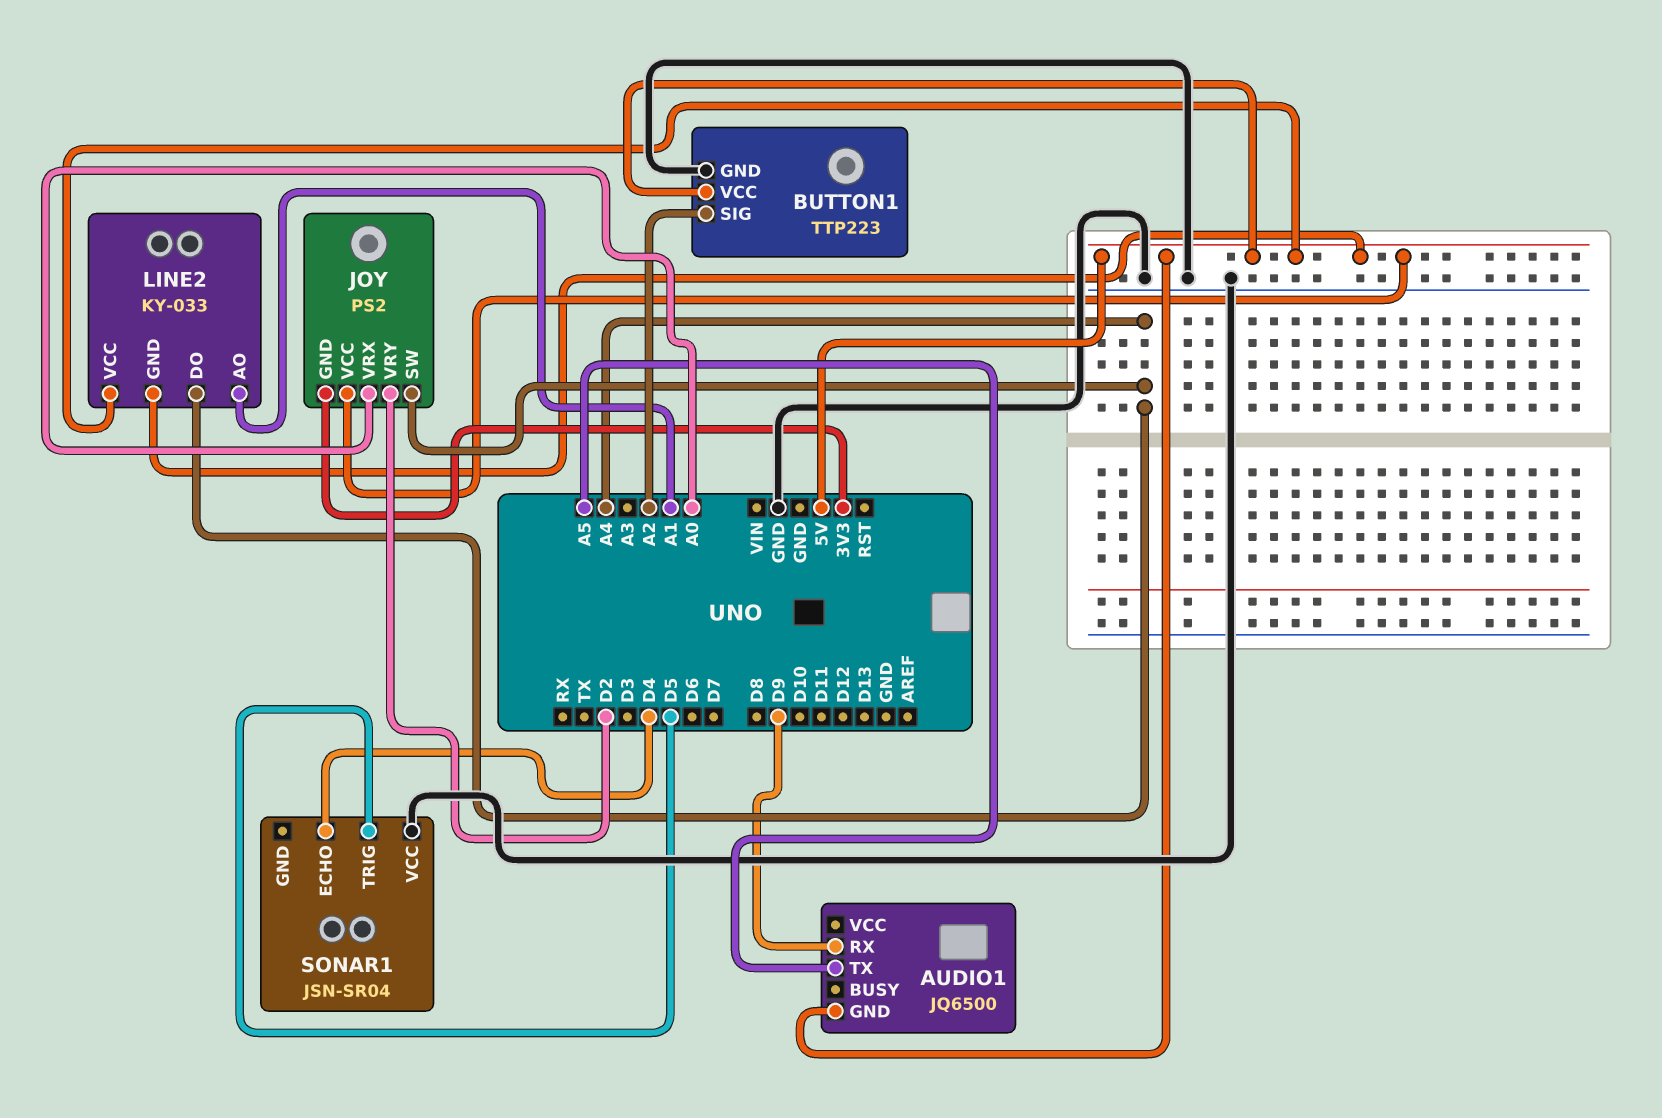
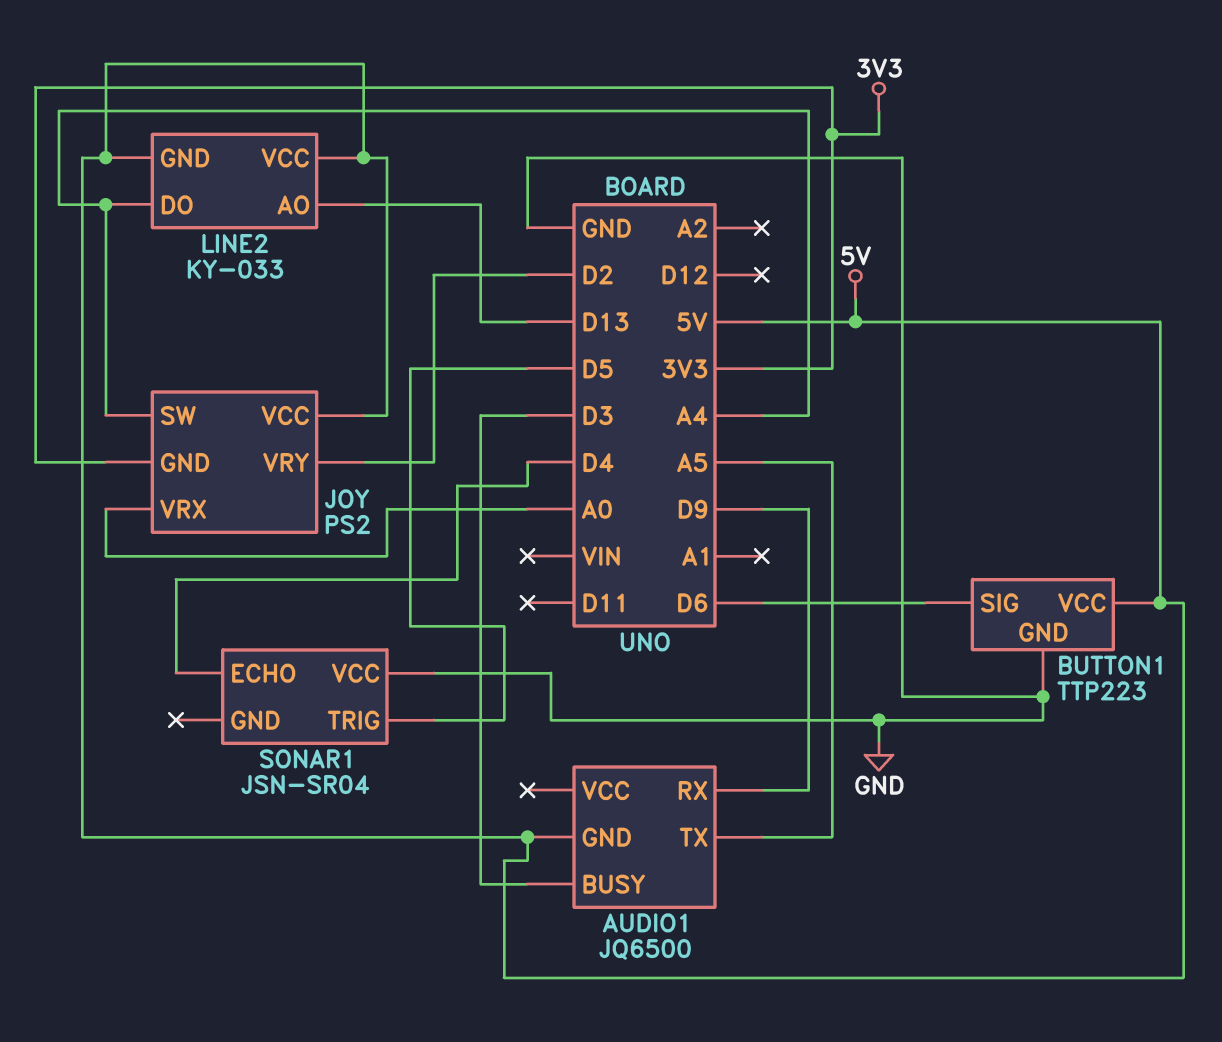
AUDIO1 pin BUSY: none -> D3
BUTTON1 pin SIG: A2 -> D6
LINE2 pin AO: A1 -> D13

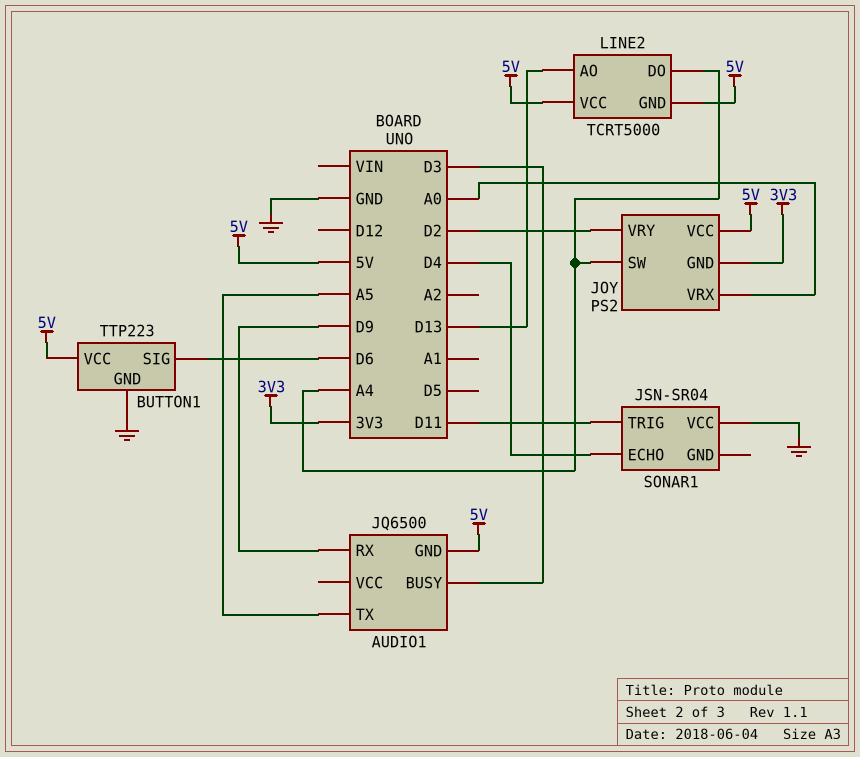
LINE2: KY-033 -> TCRT5000
SONAR1 pin TRIG: D5 -> D11

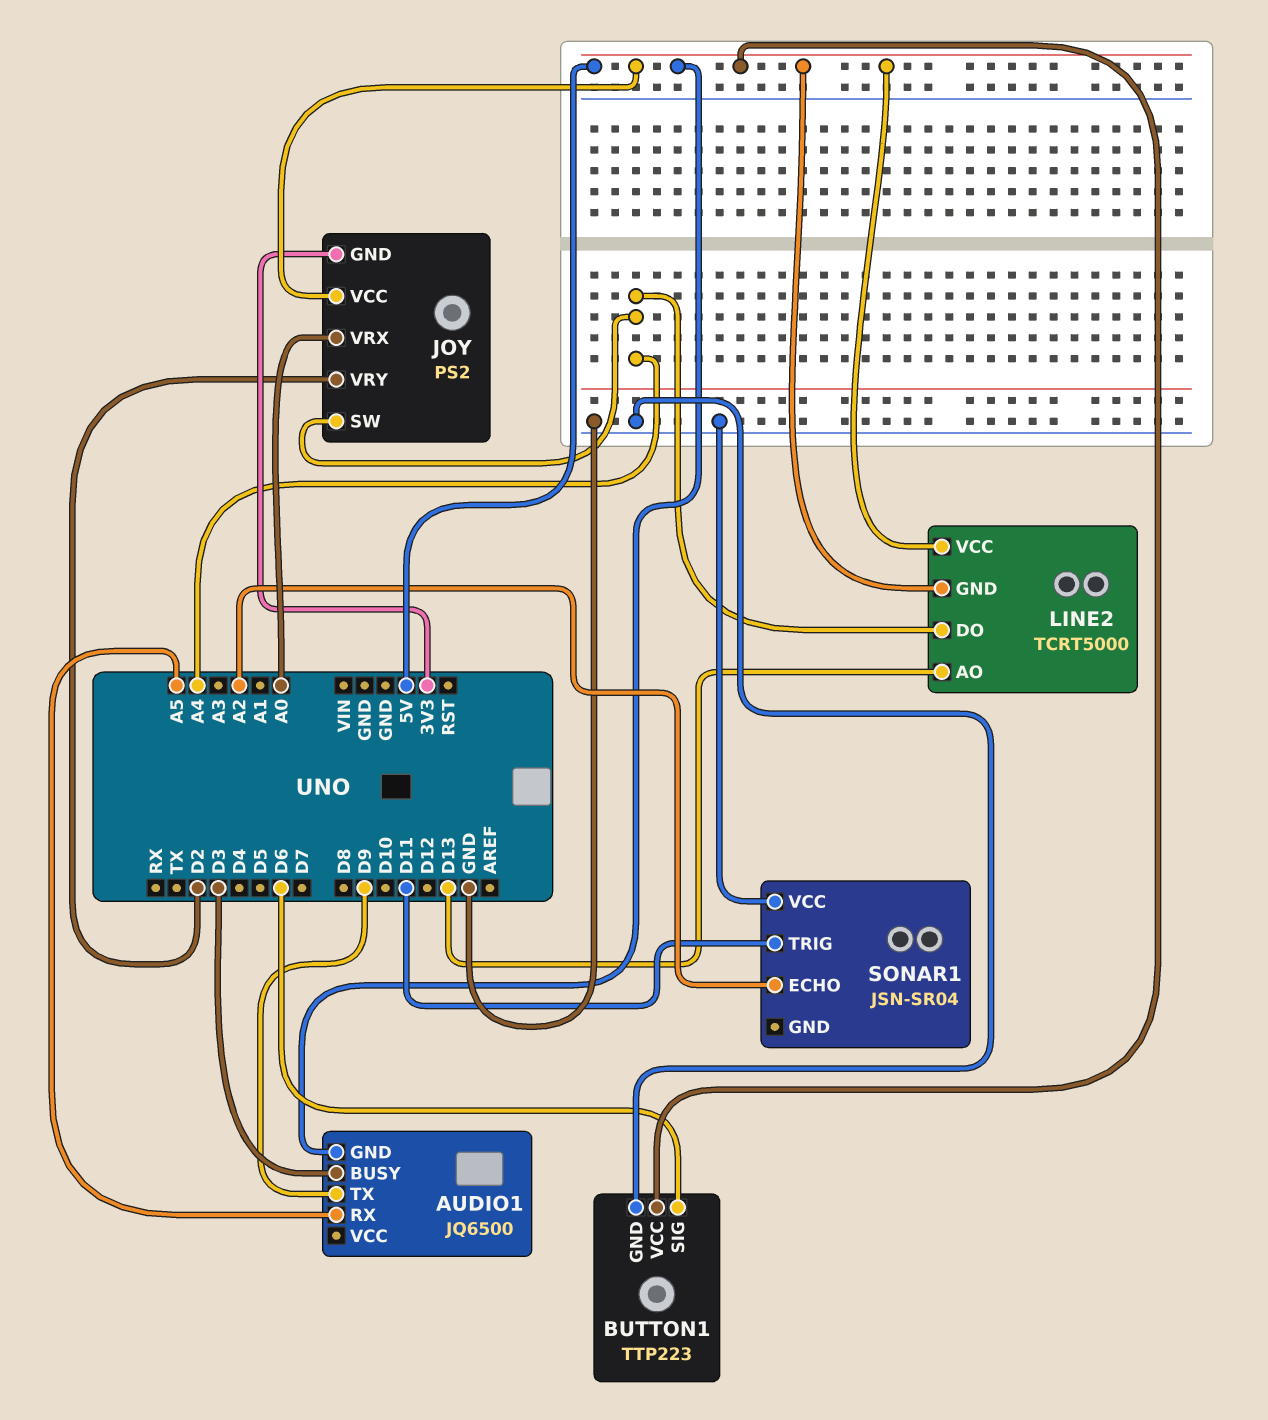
AUDIO1 pin RX: D9 -> A5
AUDIO1 pin TX: A5 -> D9
SONAR1 pin ECHO: D4 -> A2

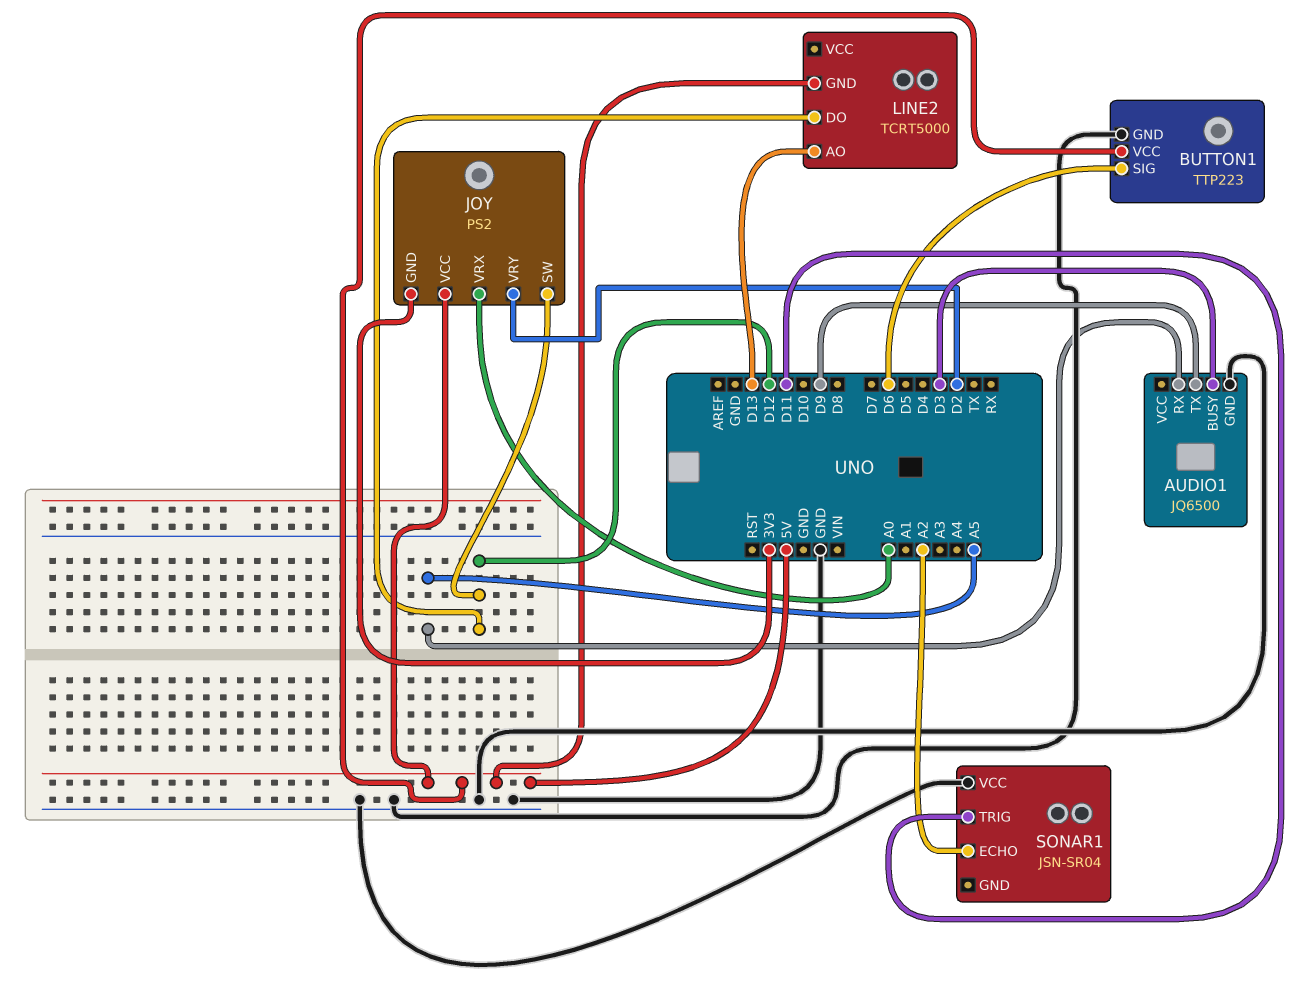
AUDIO1 pin GND: 5V -> GND
JOY pin SW: A4 -> D12
LINE2 pin DO: A4 -> D12
LINE2 pin VCC: 5V -> none

